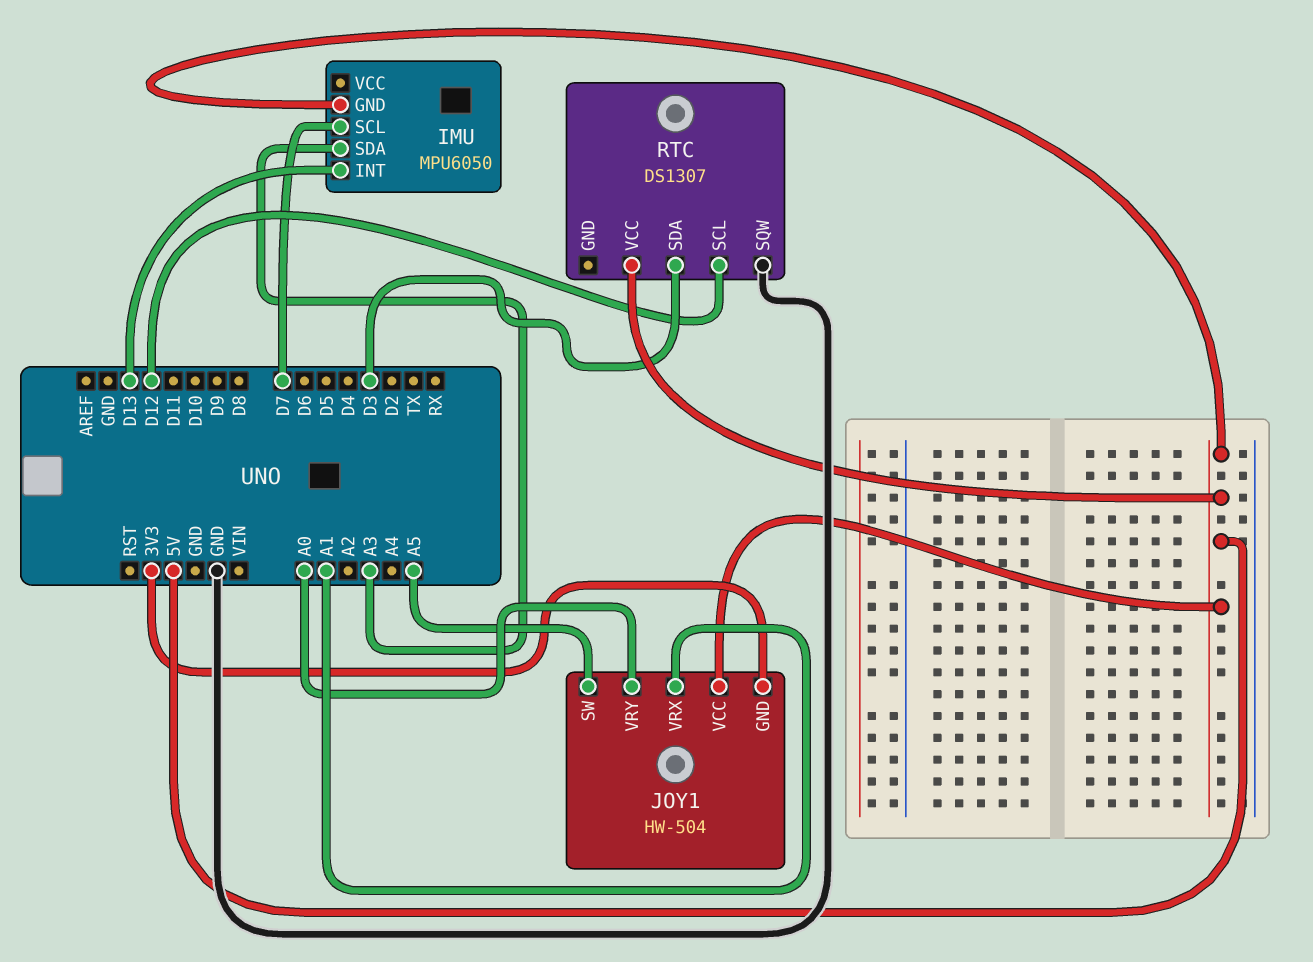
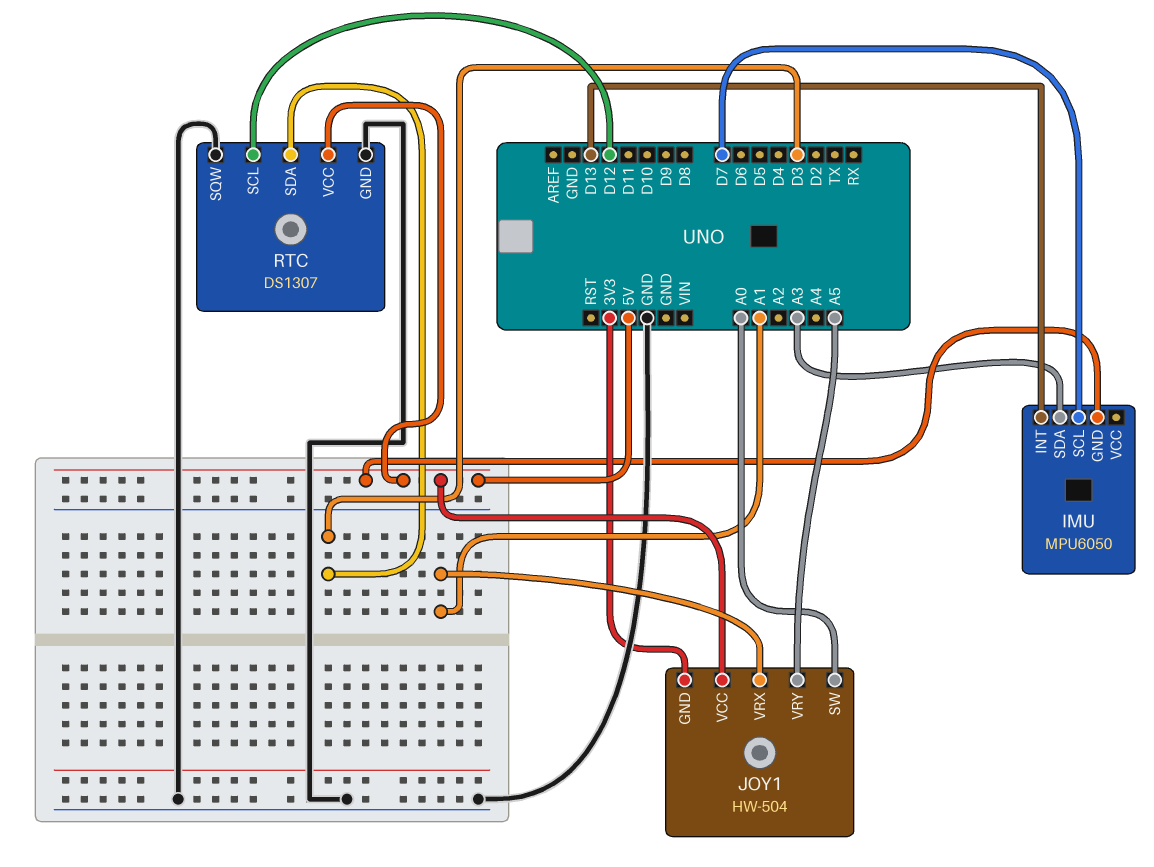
JOY1 pin SW: A5 -> A0
JOY1 pin VRY: A0 -> A5
RTC pin GND: none -> GND

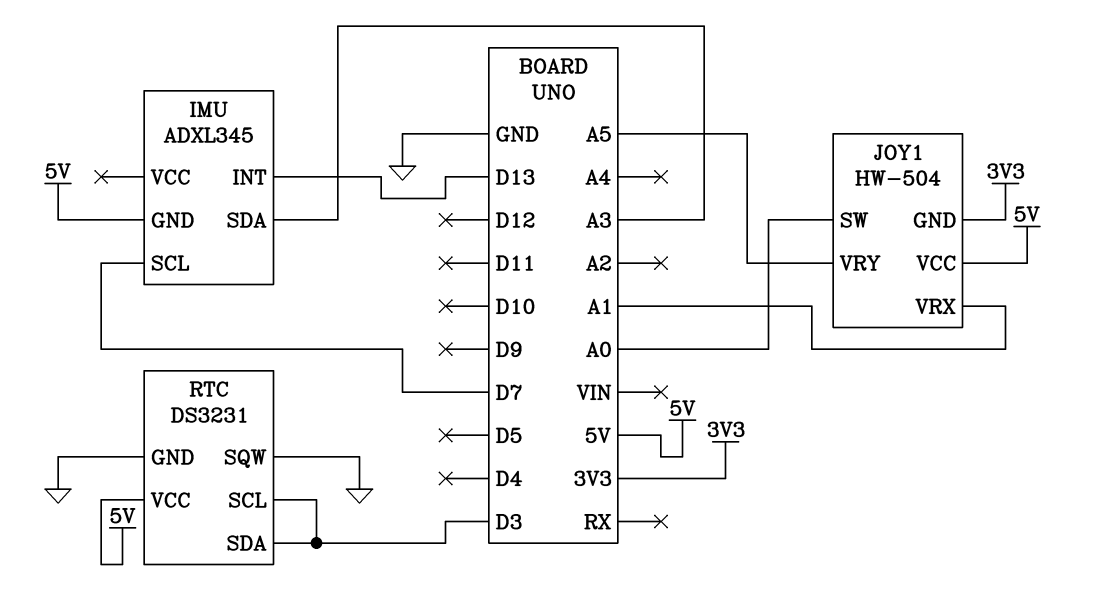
IMU: MPU6050 -> ADXL345
RTC: DS1307 -> DS3231
RTC pin SCL: D12 -> D3

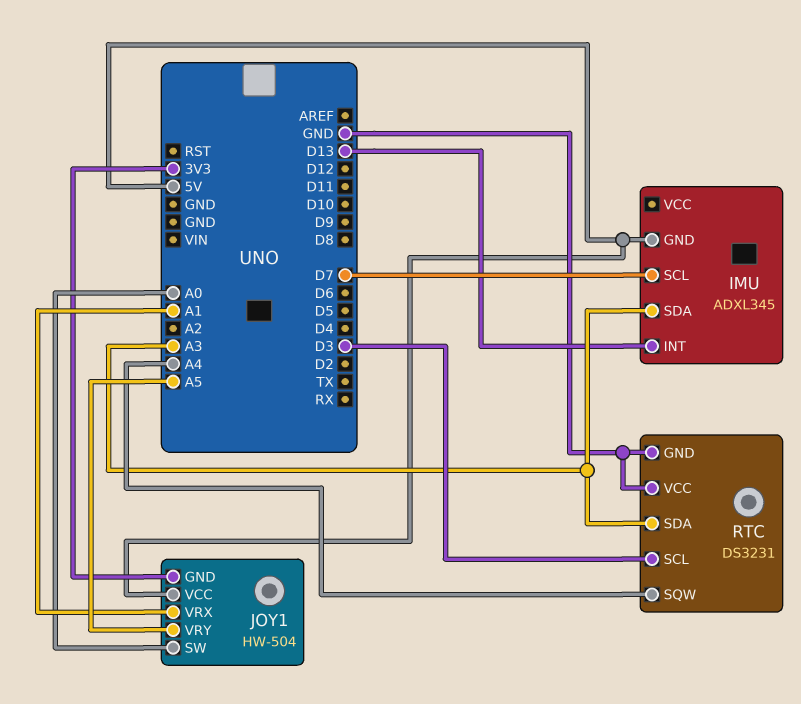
RTC pin SDA: D3 -> A3
RTC pin SQW: GND -> A4
RTC pin VCC: 5V -> GND

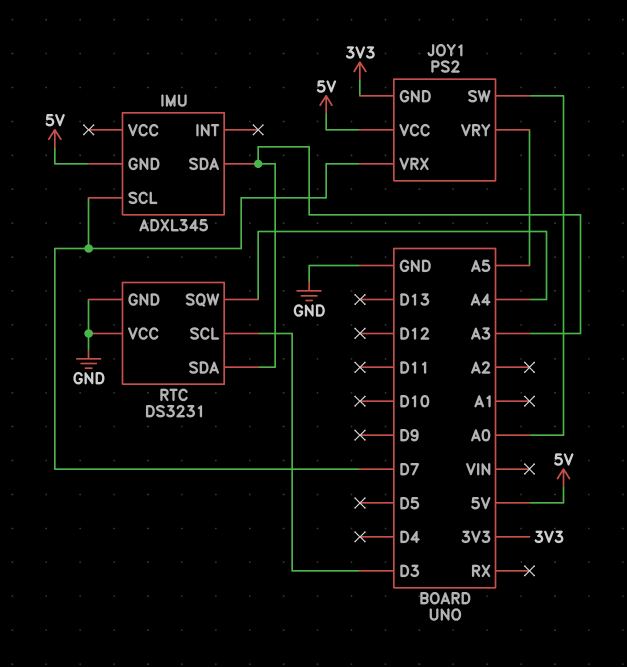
IMU pin INT: D13 -> none
JOY1: HW-504 -> PS2
JOY1 pin VRX: A1 -> D7

